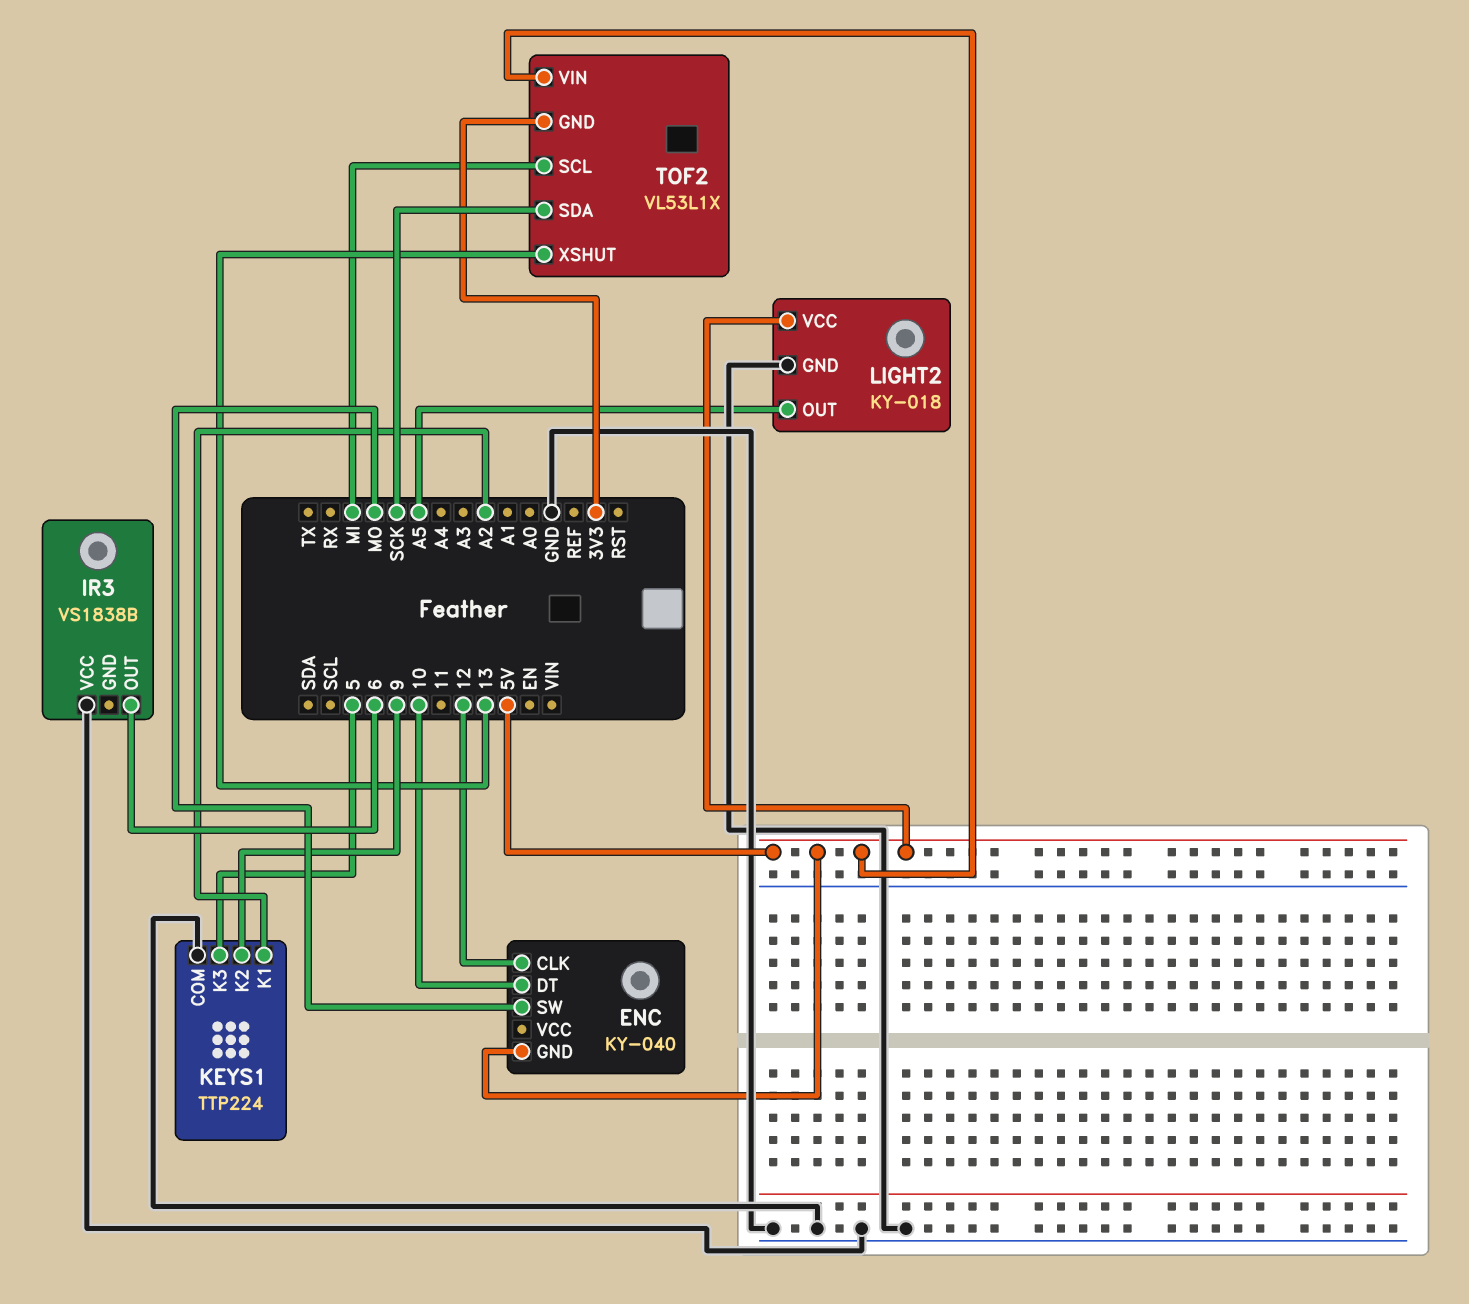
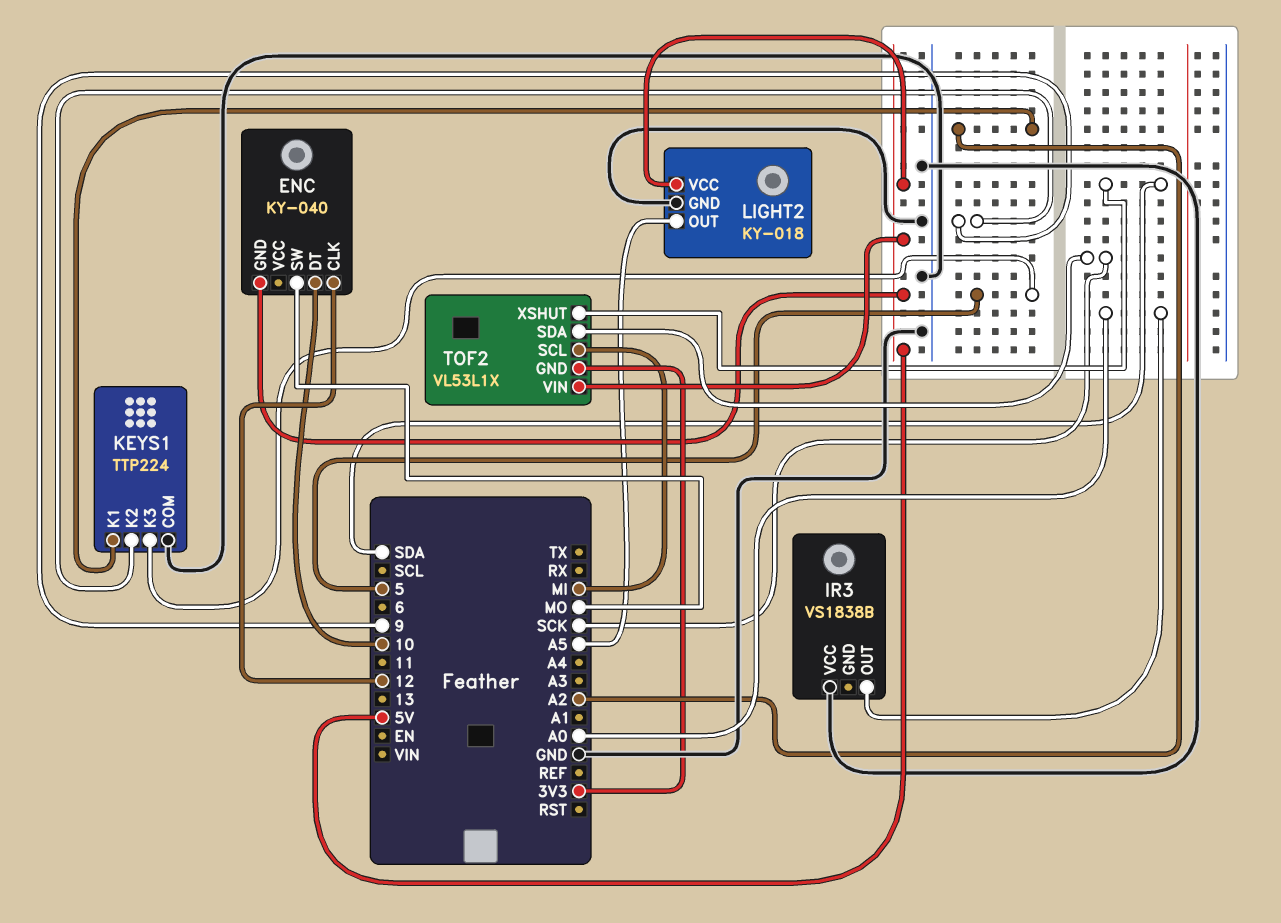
IR3 pin OUT: 6 -> A0
TOF2 pin XSHUT: 13 -> SDA

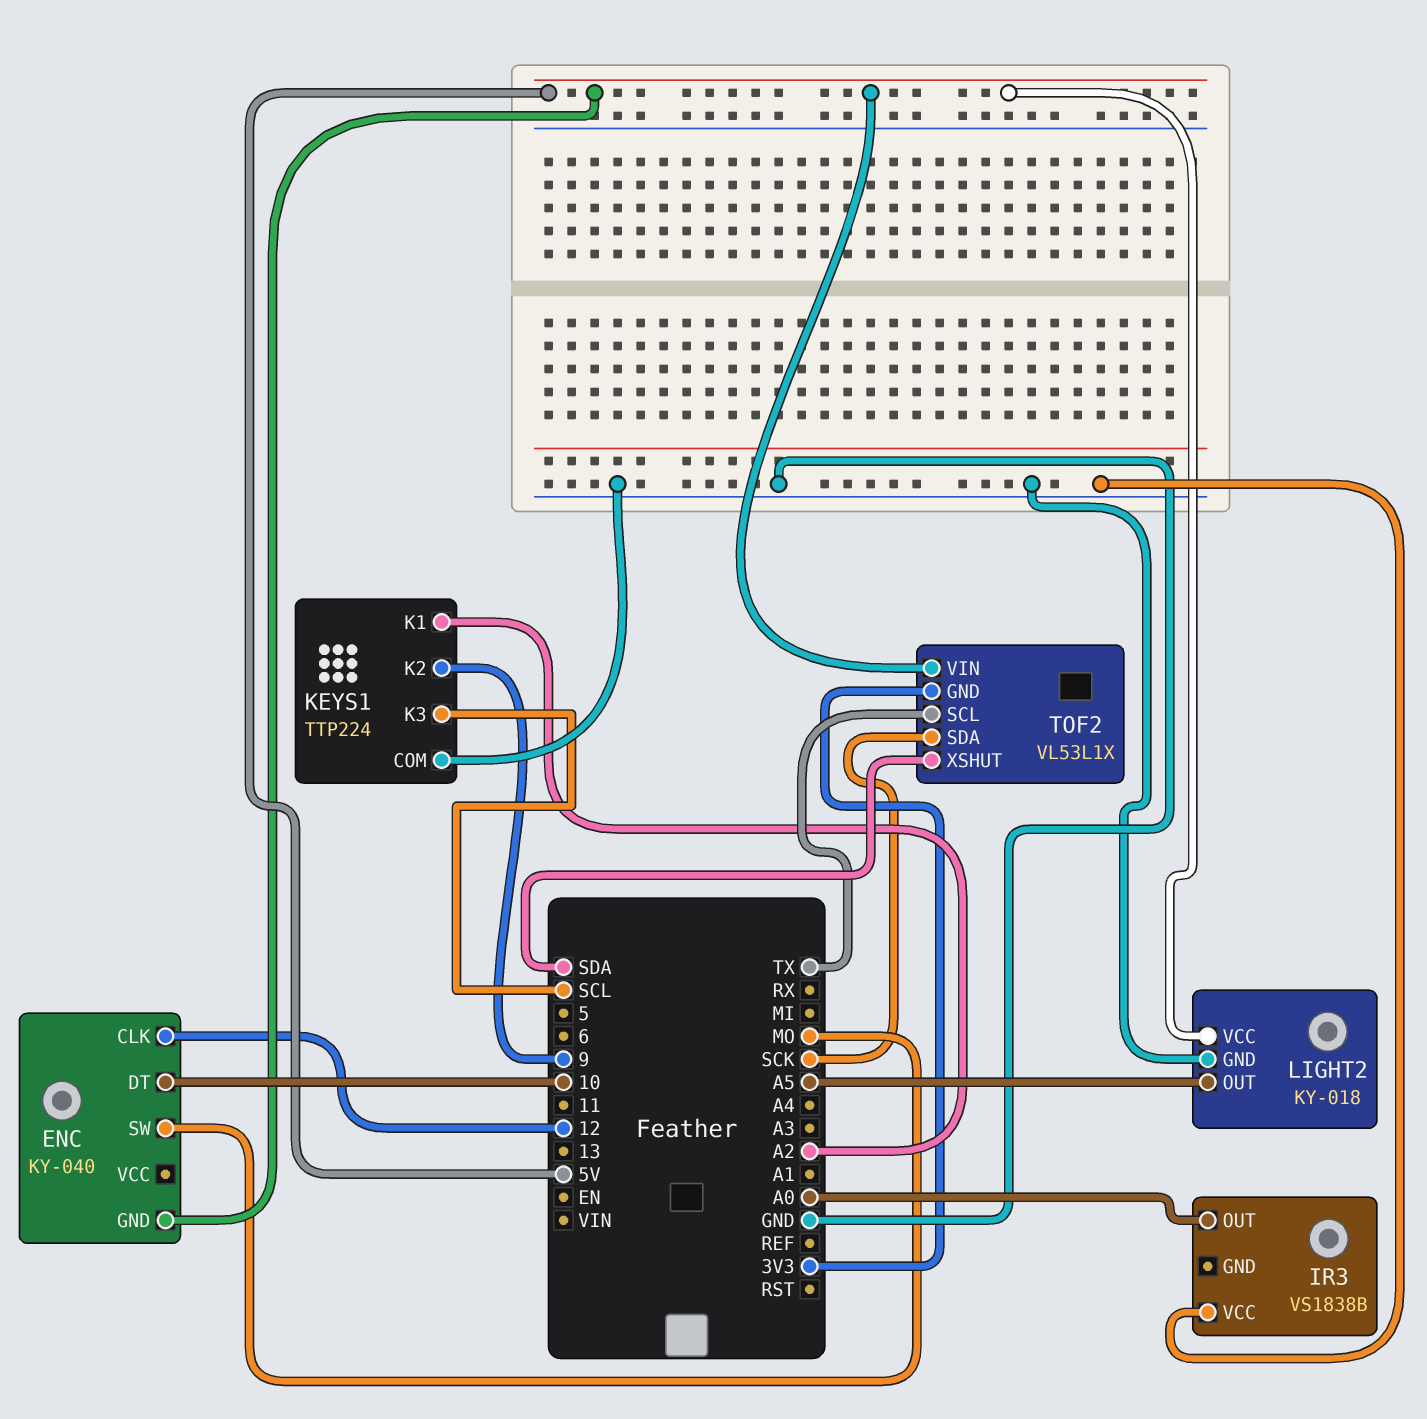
KEYS1 pin K3: 5 -> SCL
TOF2 pin SCL: MI -> TX

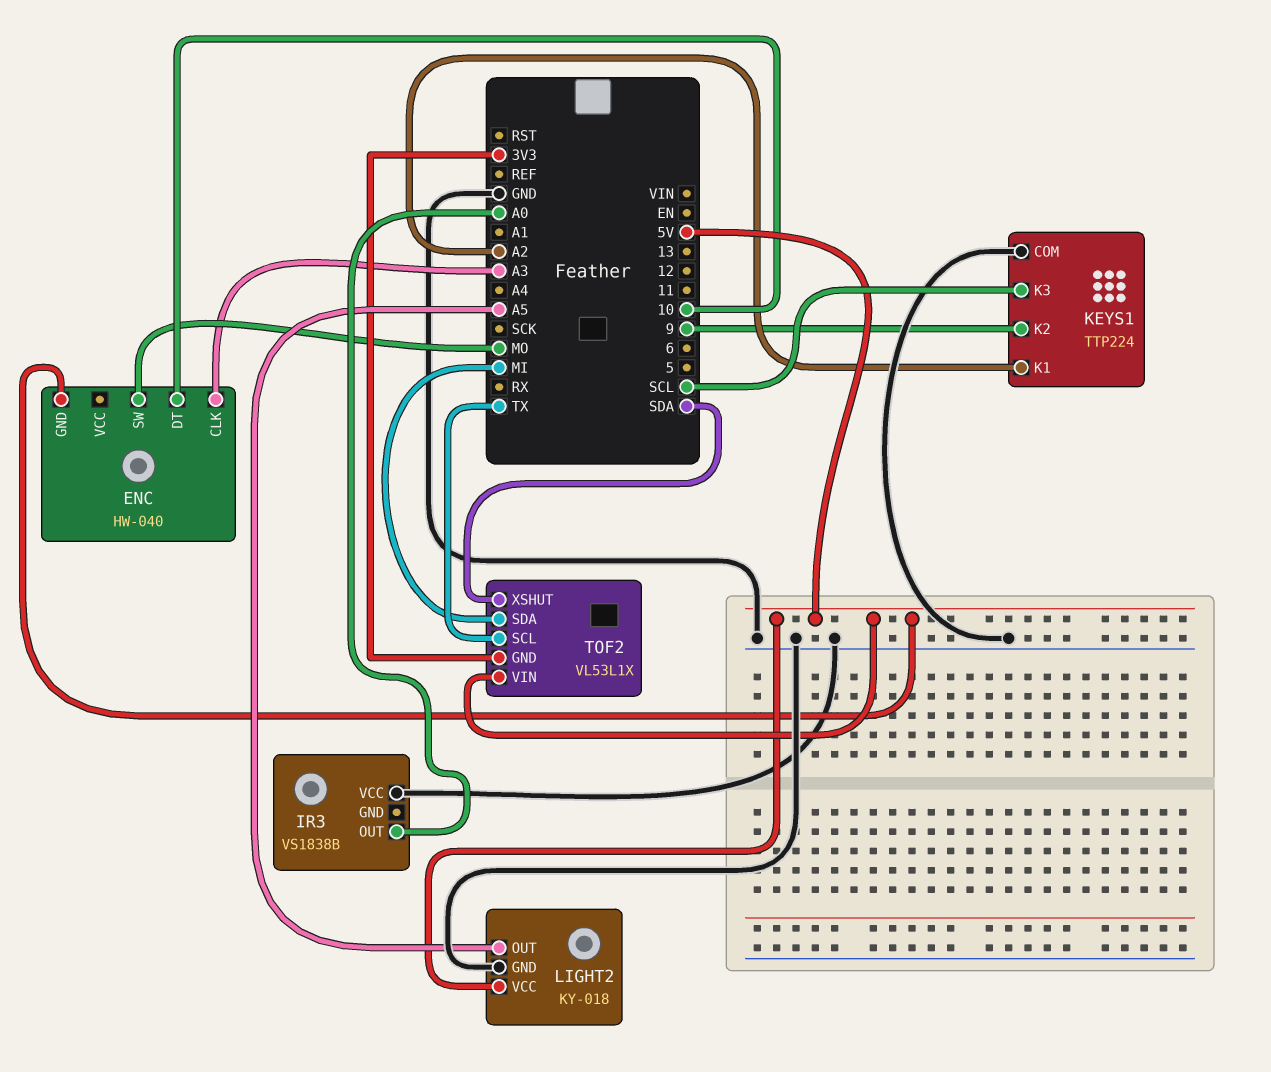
ENC: KY-040 -> HW-040
ENC pin CLK: 12 -> A3
TOF2 pin SDA: SCK -> MI

